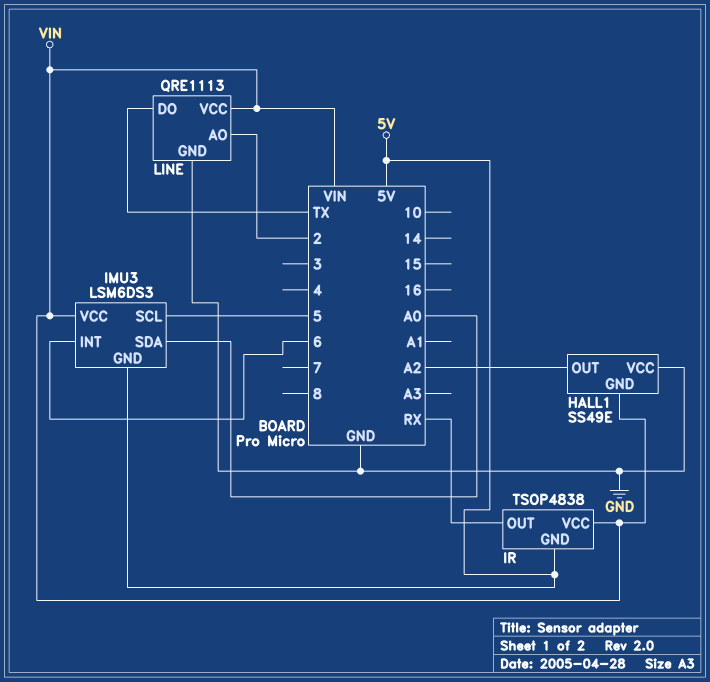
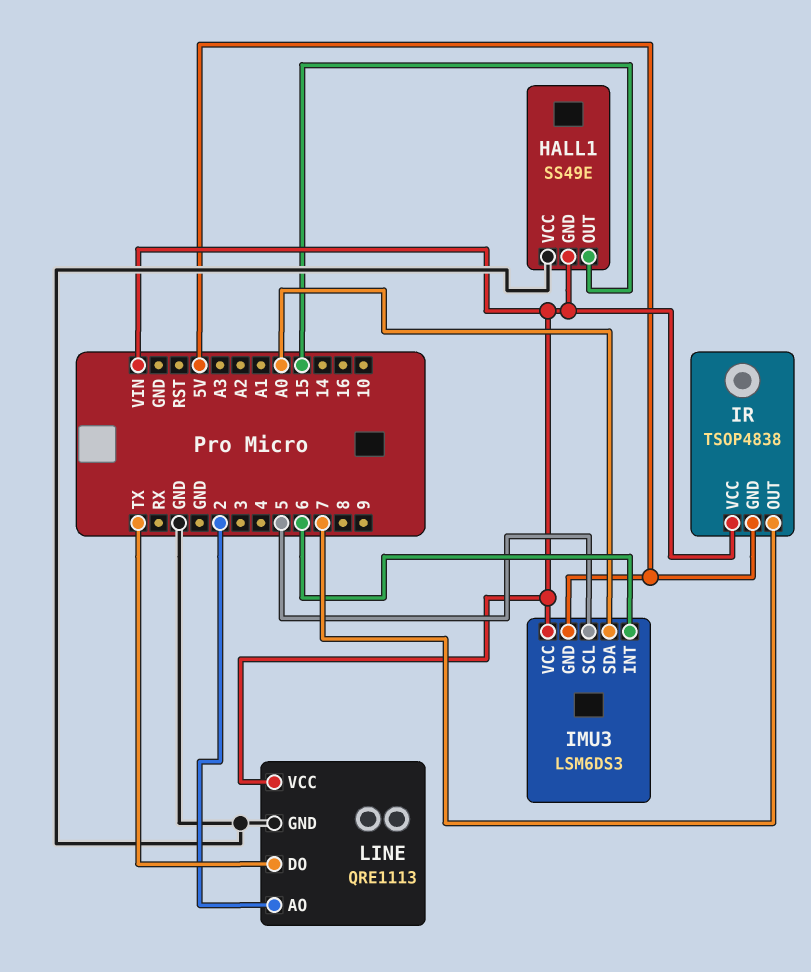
HALL1 pin OUT: A2 -> 15
IR pin OUT: RX -> 7

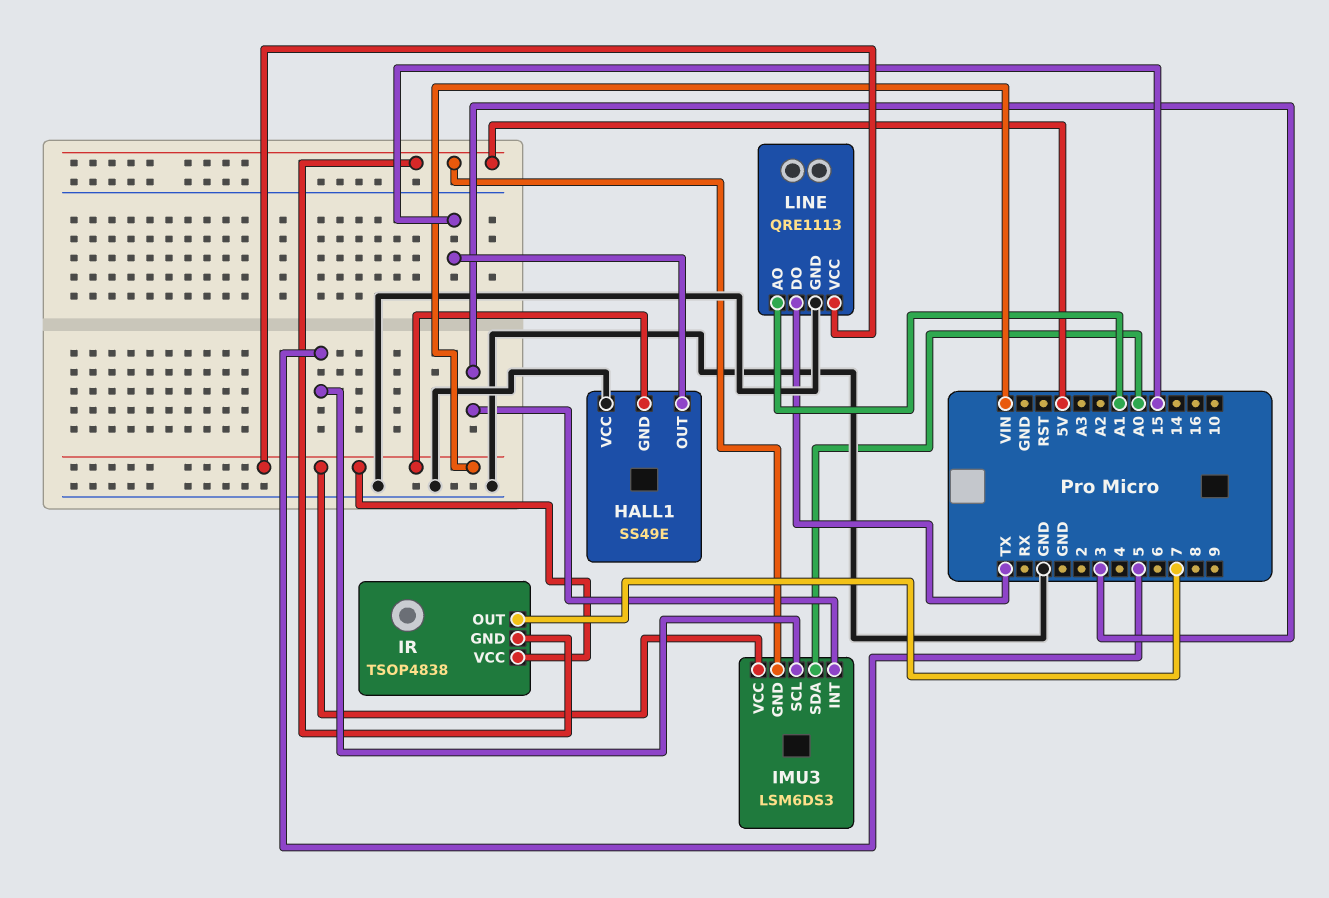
IMU3 pin INT: 6 -> 3
LINE pin AO: 2 -> A1

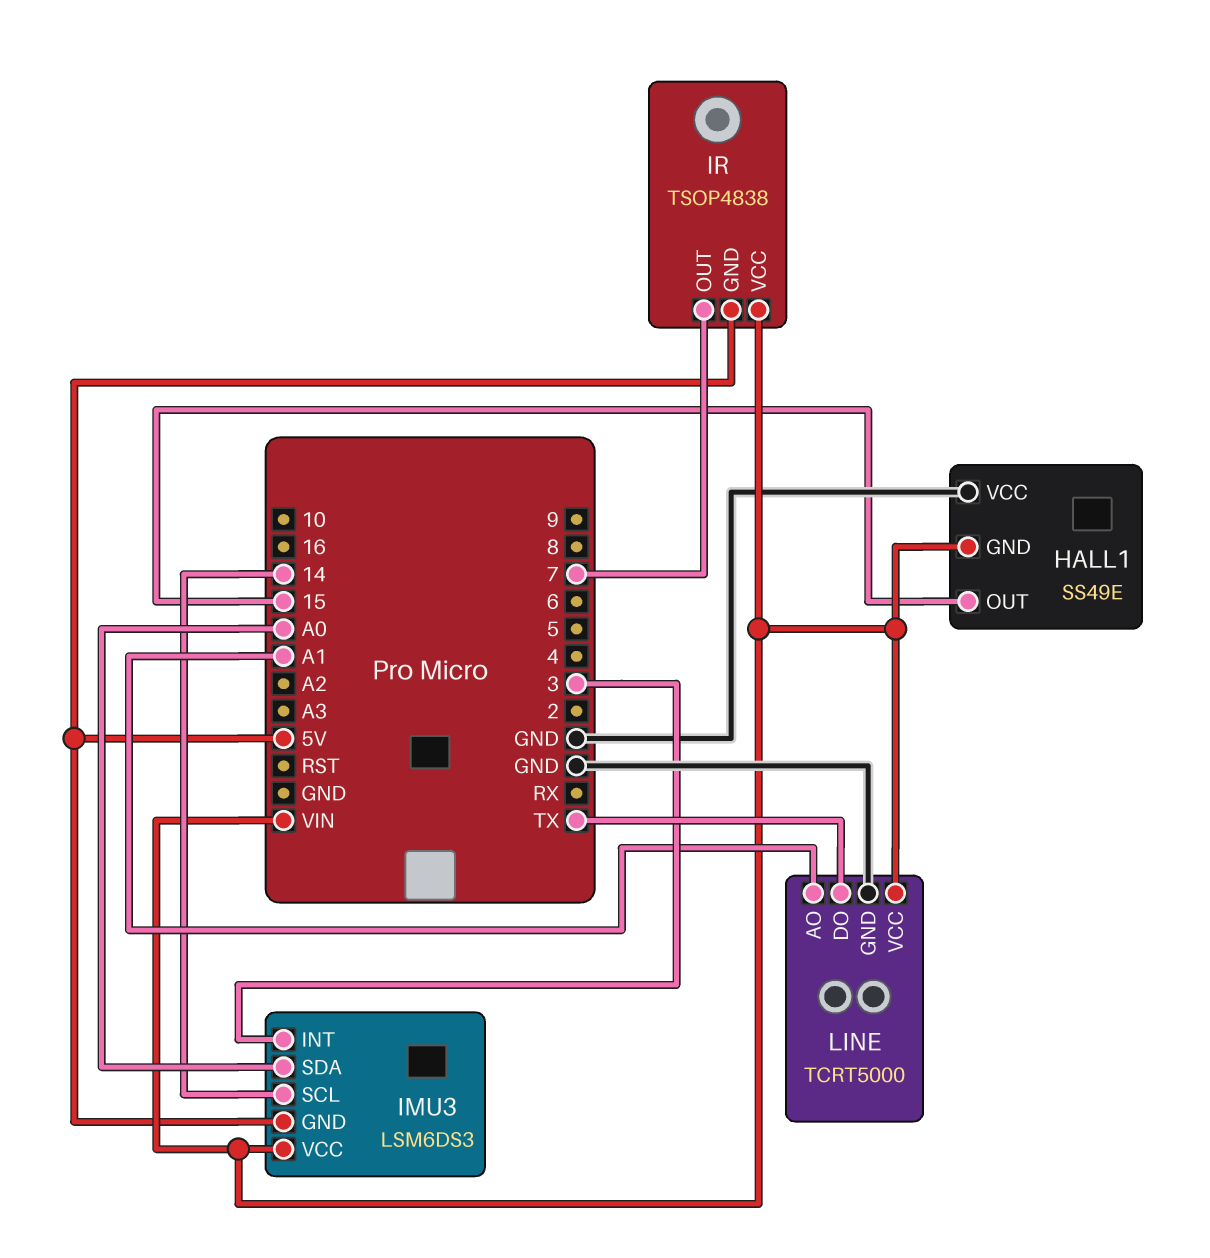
IMU3 pin SCL: 5 -> 14
LINE: QRE1113 -> TCRT5000

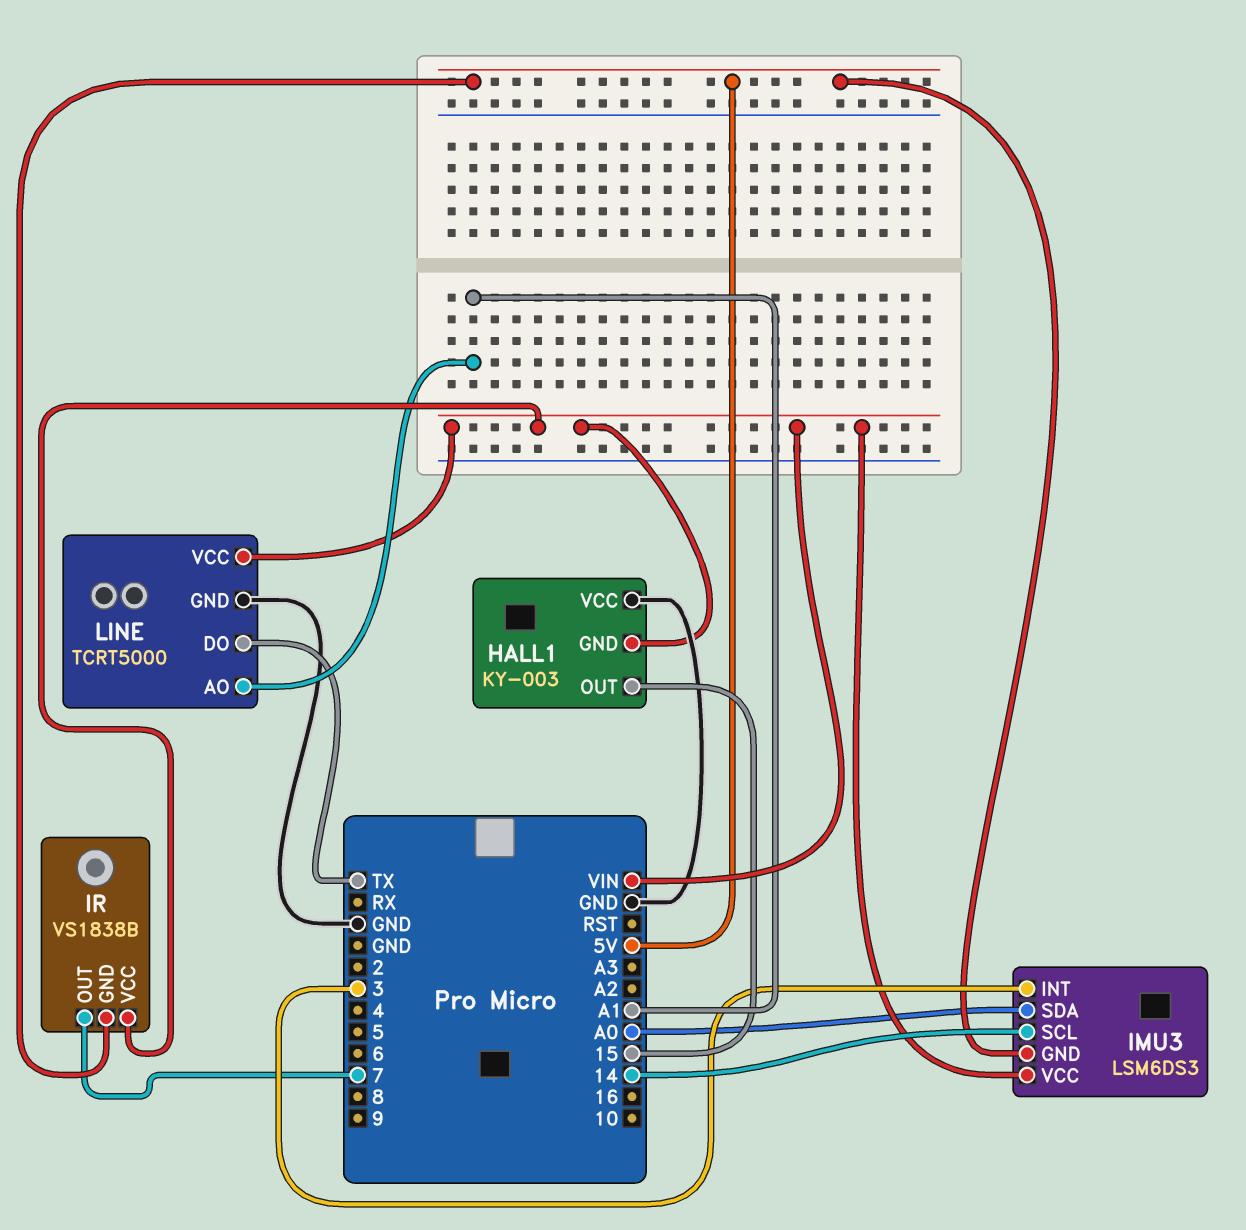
HALL1: SS49E -> KY-003
IR: TSOP4838 -> VS1838B

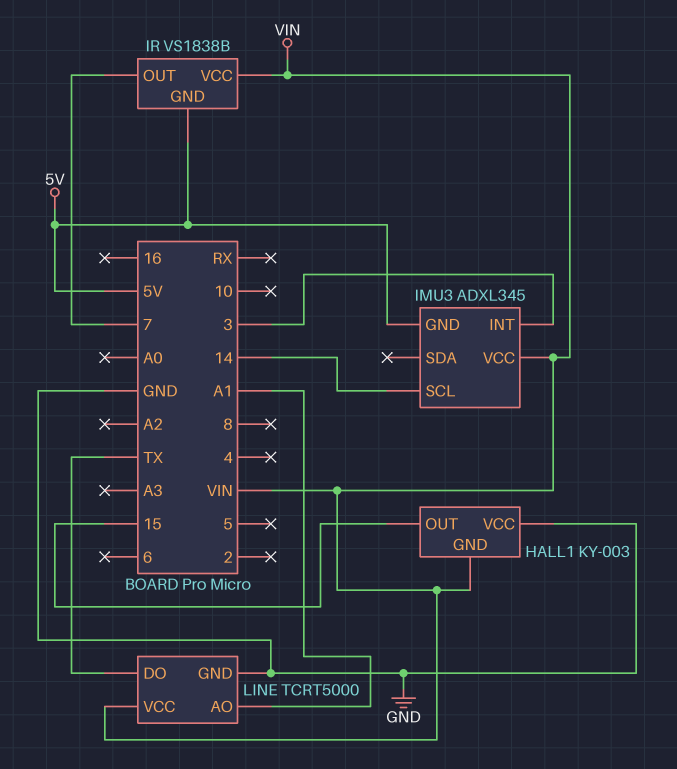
IMU3: LSM6DS3 -> ADXL345
IMU3 pin SDA: A0 -> none

